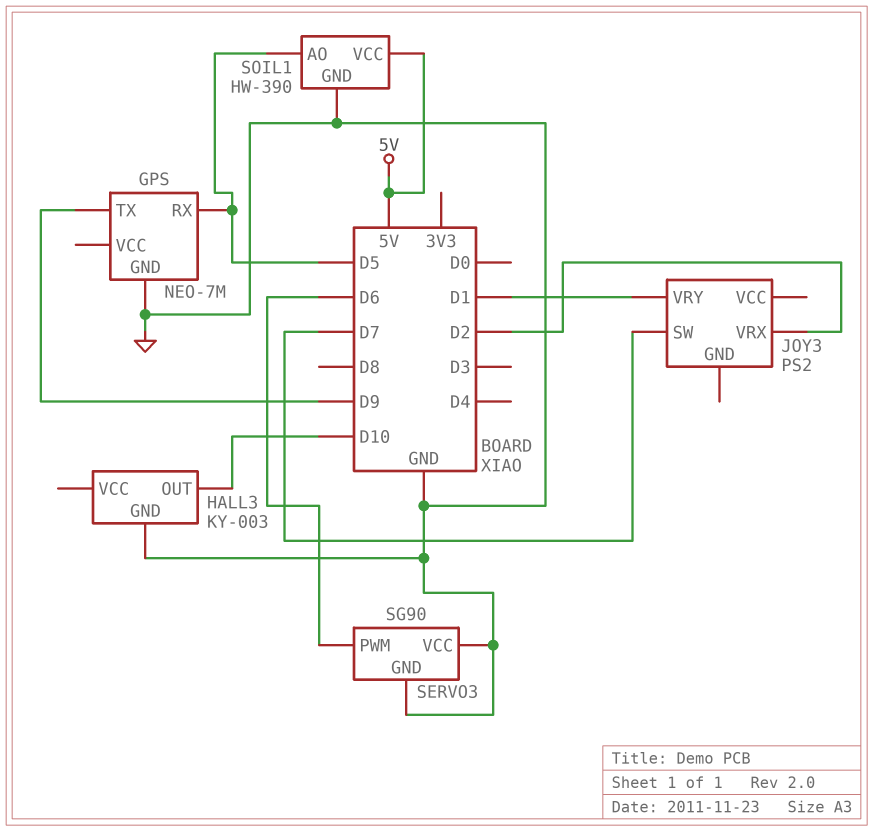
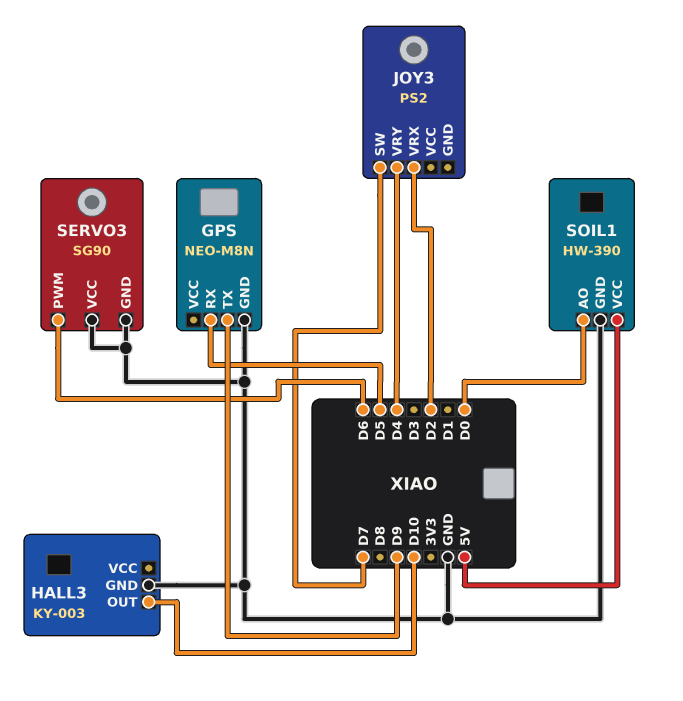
GPS: NEO-7M -> NEO-M8N
JOY3 pin VRY: D1 -> D4
SOIL1 pin AO: D5 -> D0

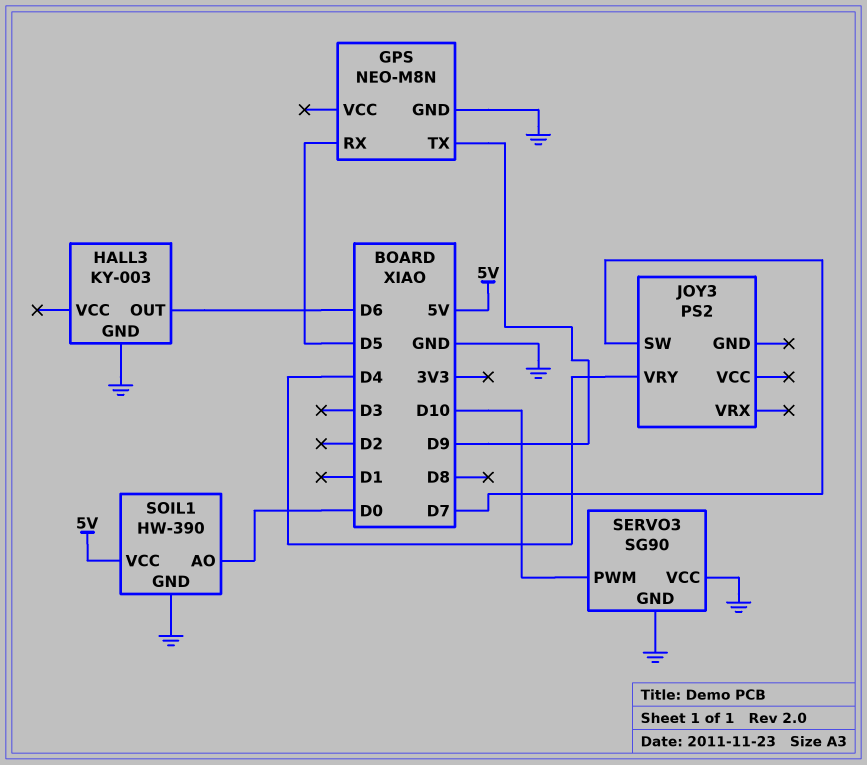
HALL3 pin OUT: D10 -> D6
JOY3 pin VRX: D2 -> none
SERVO3 pin PWM: D6 -> D10

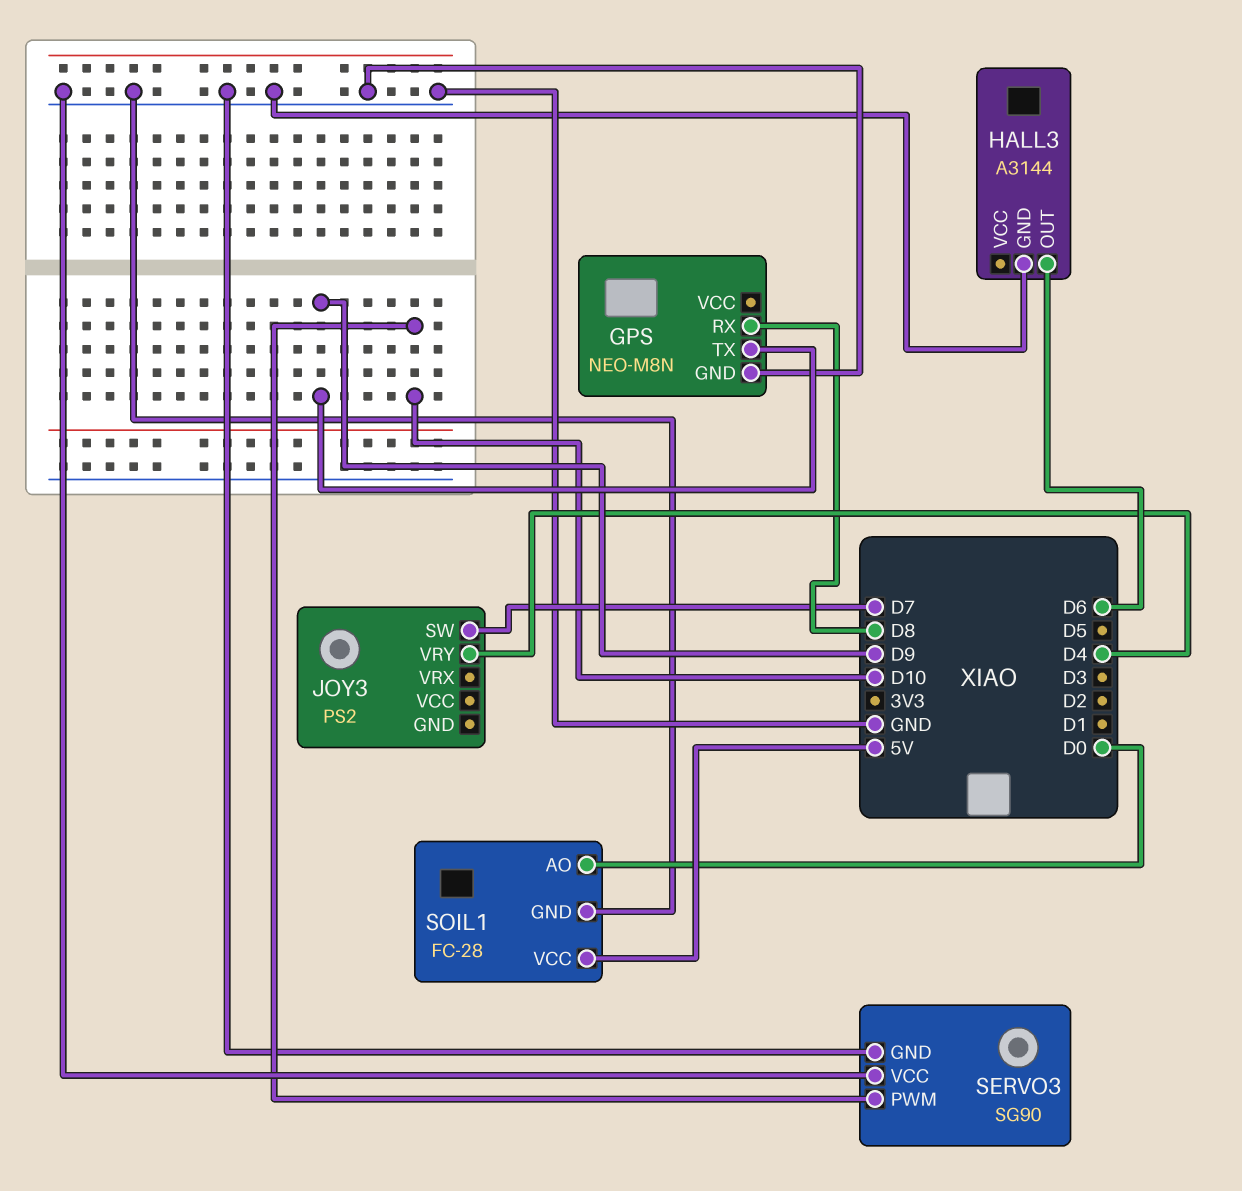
GPS pin RX: D5 -> D8
HALL3: KY-003 -> A3144
SOIL1: HW-390 -> FC-28

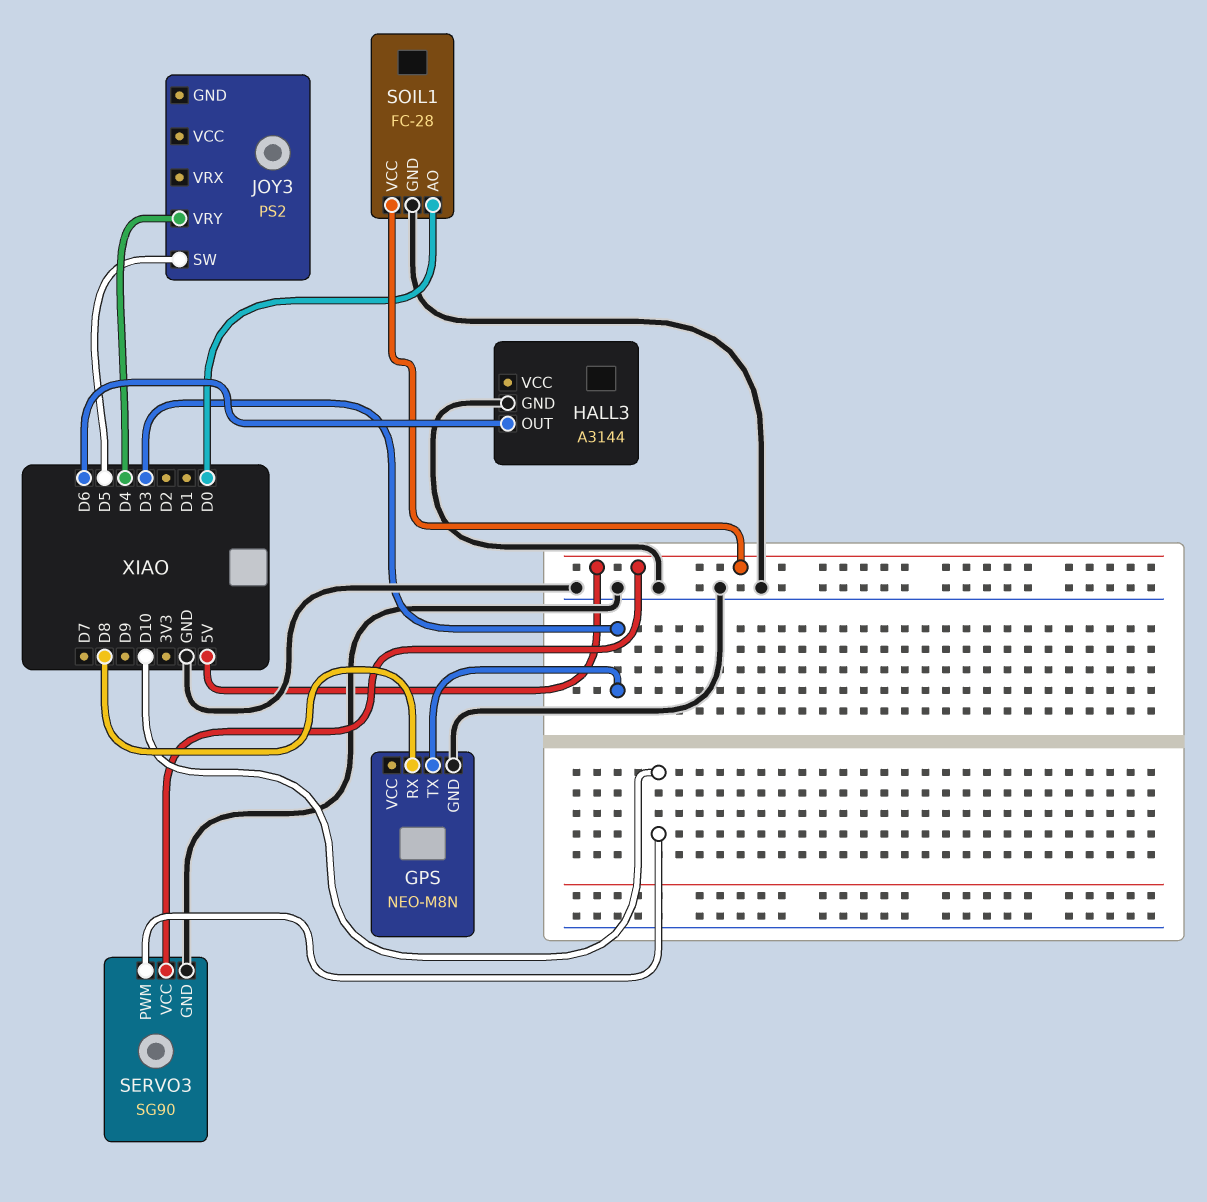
GPS pin TX: D9 -> D3
JOY3 pin SW: D7 -> D5
SERVO3 pin VCC: GND -> 5V

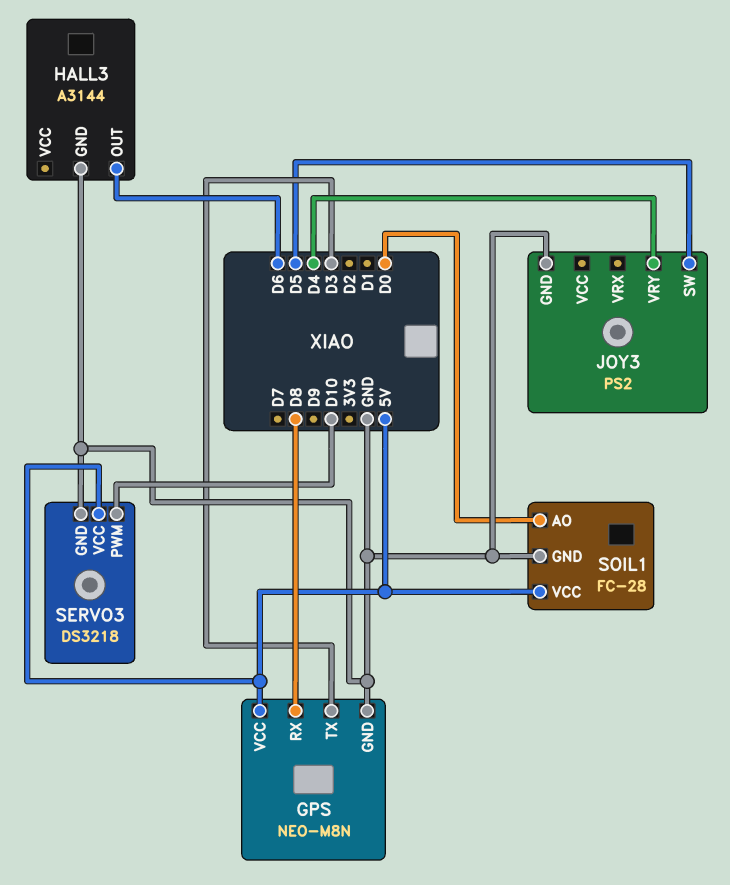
GPS pin VCC: none -> 5V
JOY3 pin GND: none -> GND
SERVO3: SG90 -> DS3218

